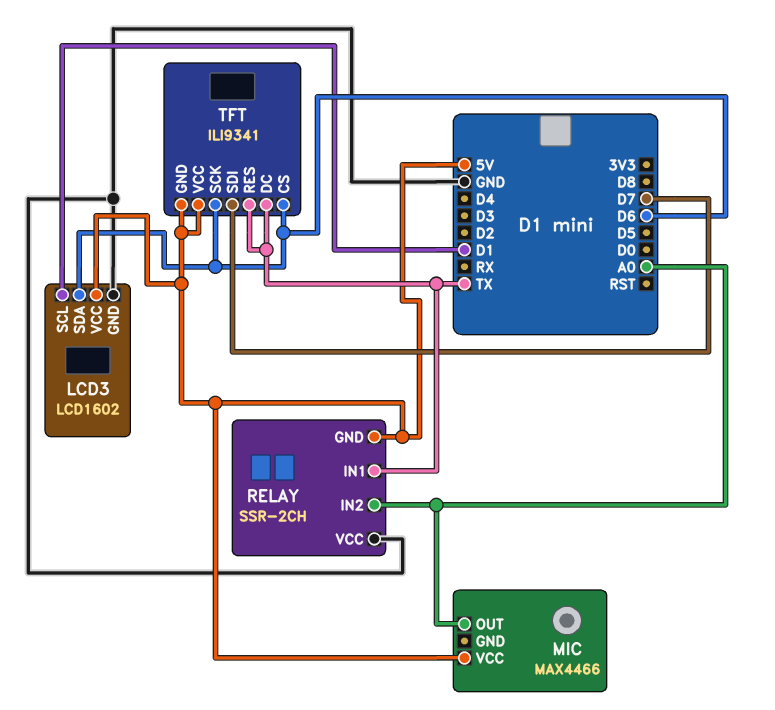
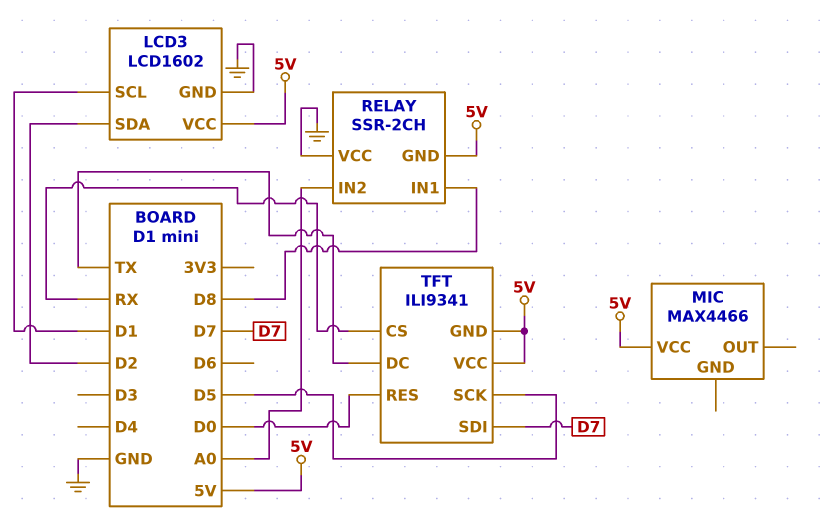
LCD3 pin SDA: D6 -> D2
MIC pin OUT: A0 -> none
RELAY pin IN1: TX -> D8
TFT pin CS: D6 -> RX
TFT pin RES: TX -> D0
TFT pin SCK: D6 -> D5

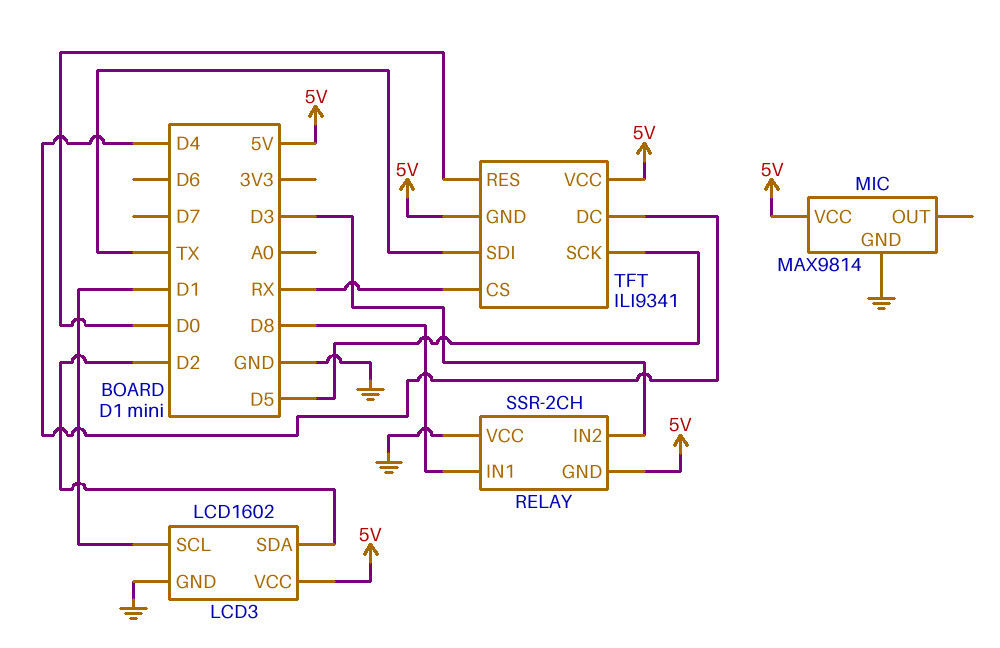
MIC: MAX4466 -> MAX9814
MIC pin GND: none -> GND
RELAY pin IN2: A0 -> D3
TFT pin DC: TX -> D4
TFT pin SDI: D7 -> TX

